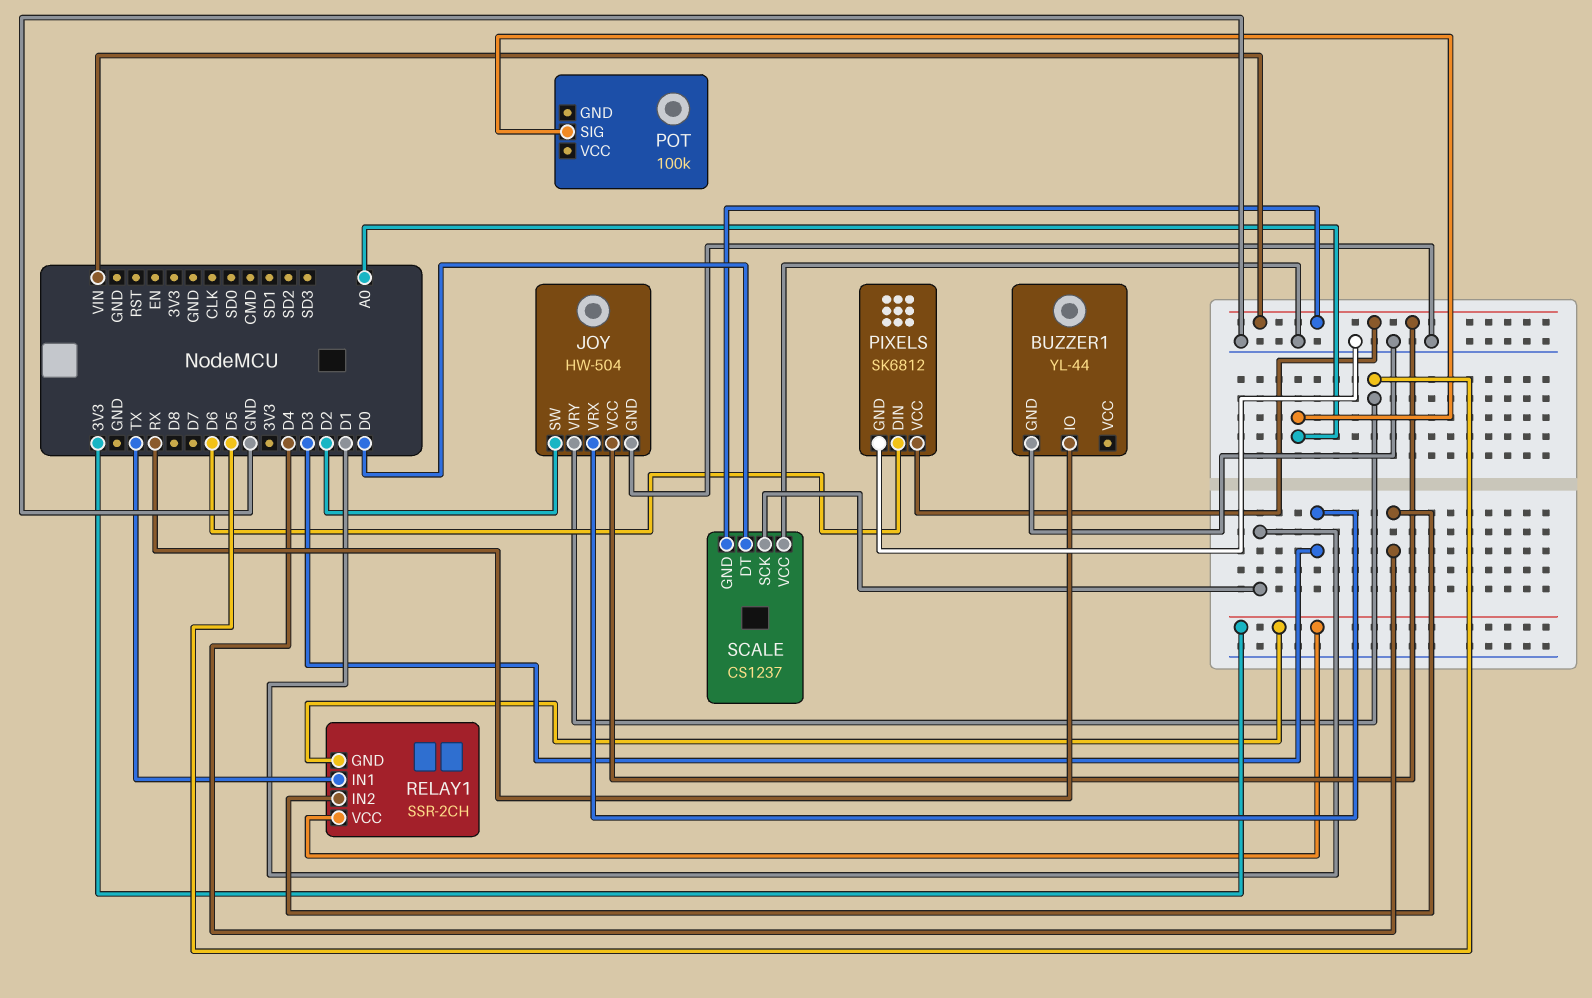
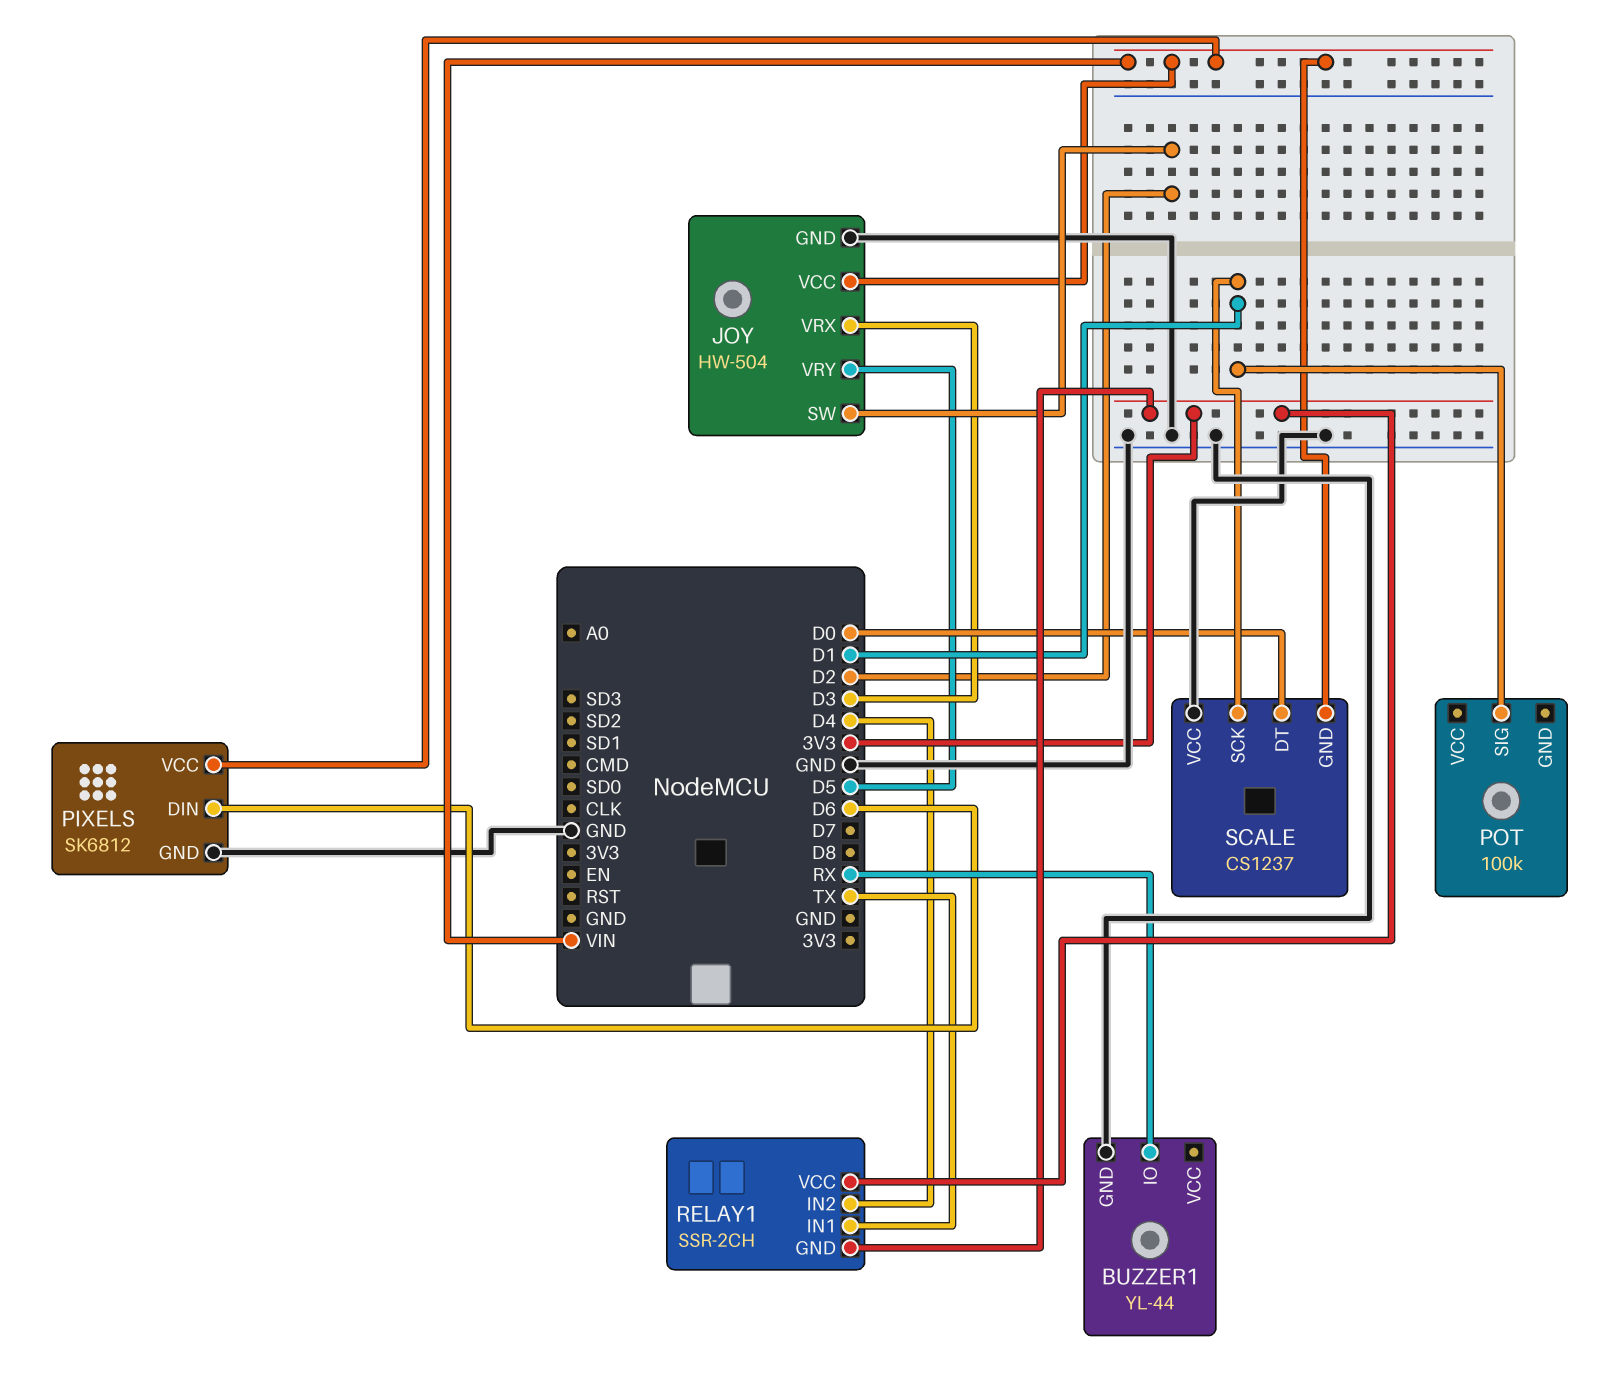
POT pin SIG: A0 -> D1

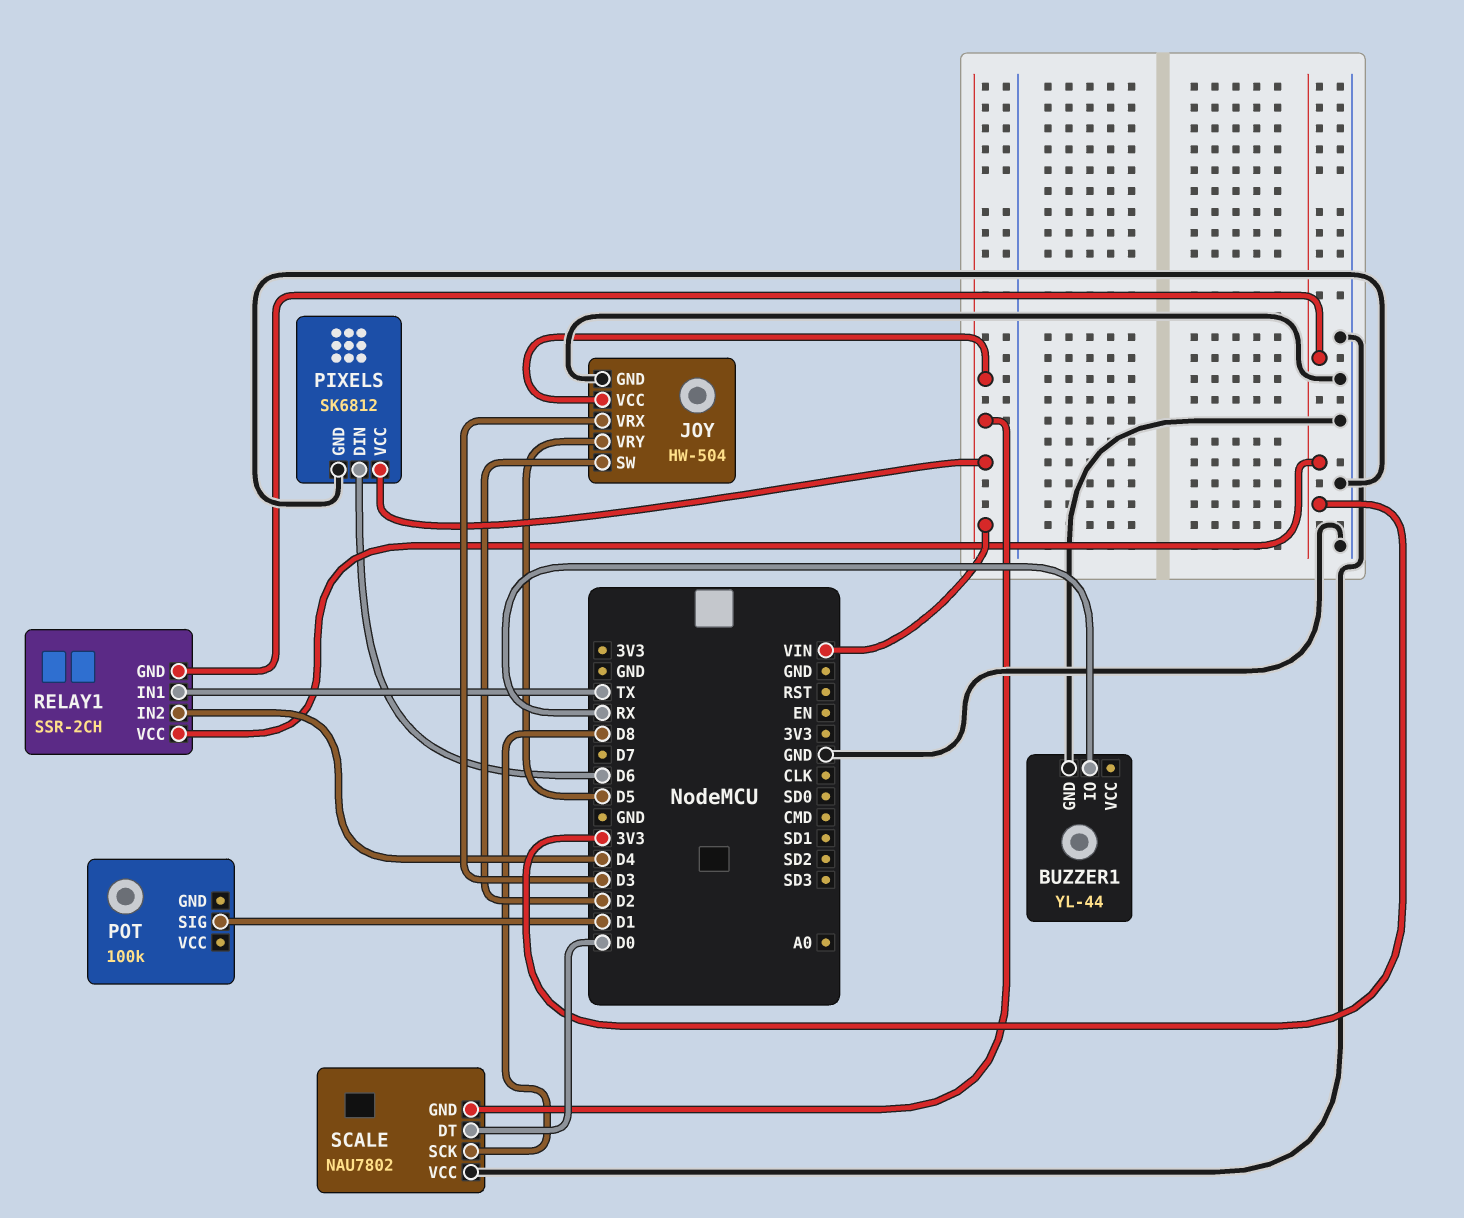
SCALE: CS1237 -> NAU7802
SCALE pin SCK: D1 -> D8

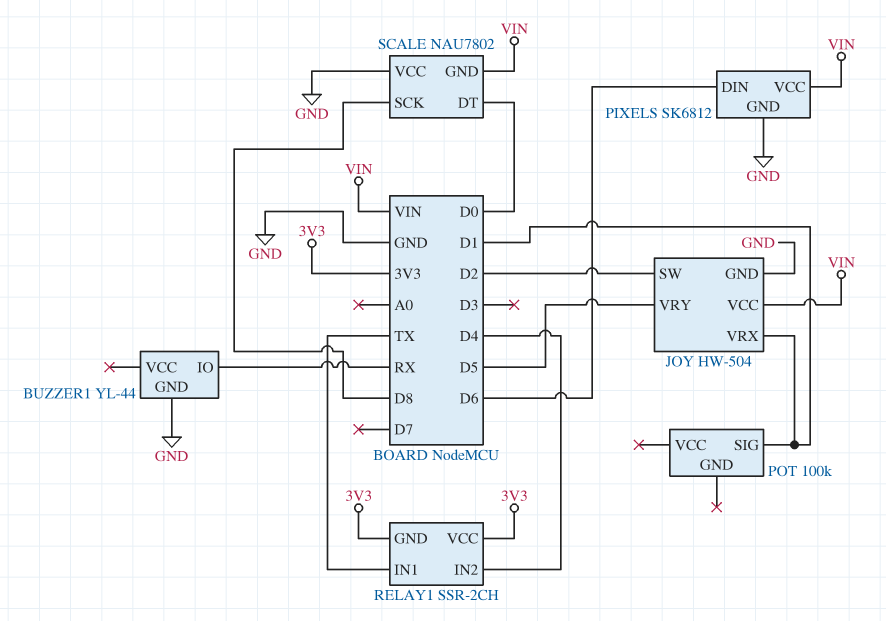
JOY pin VRX: D3 -> D1

